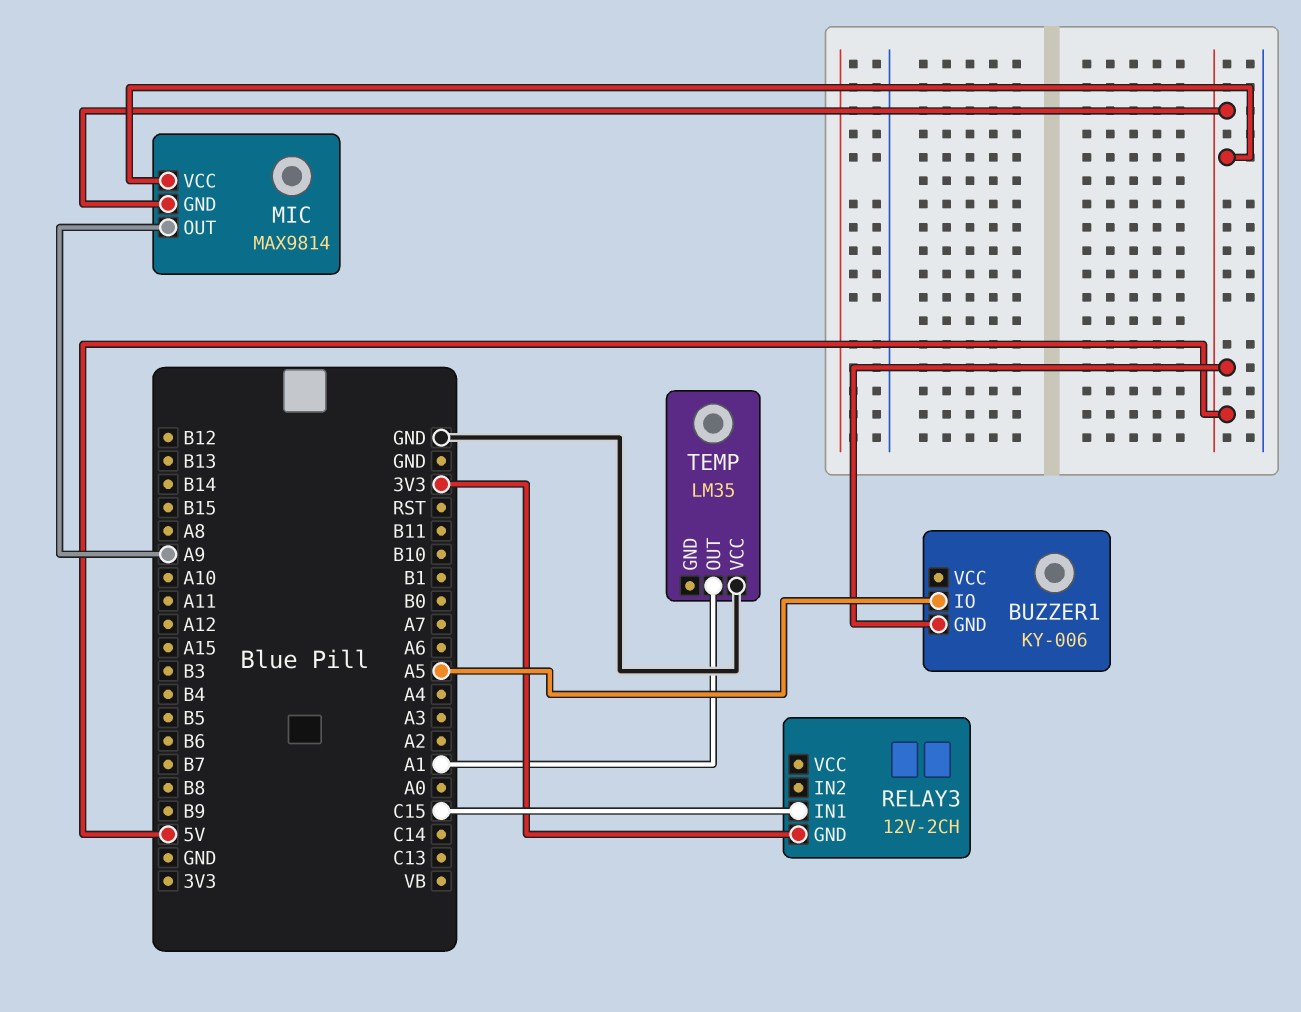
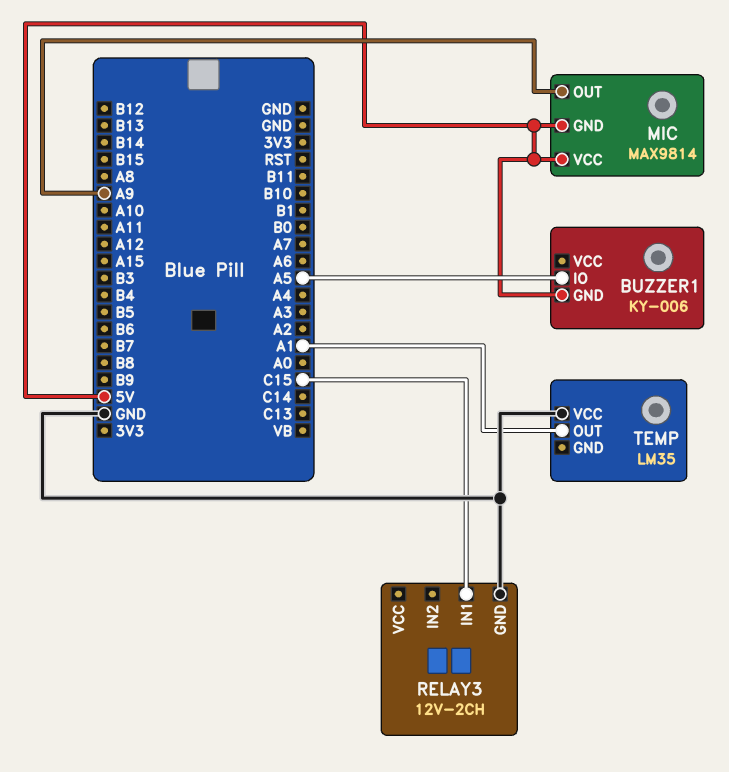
RELAY3 pin GND: 3V3 -> GND

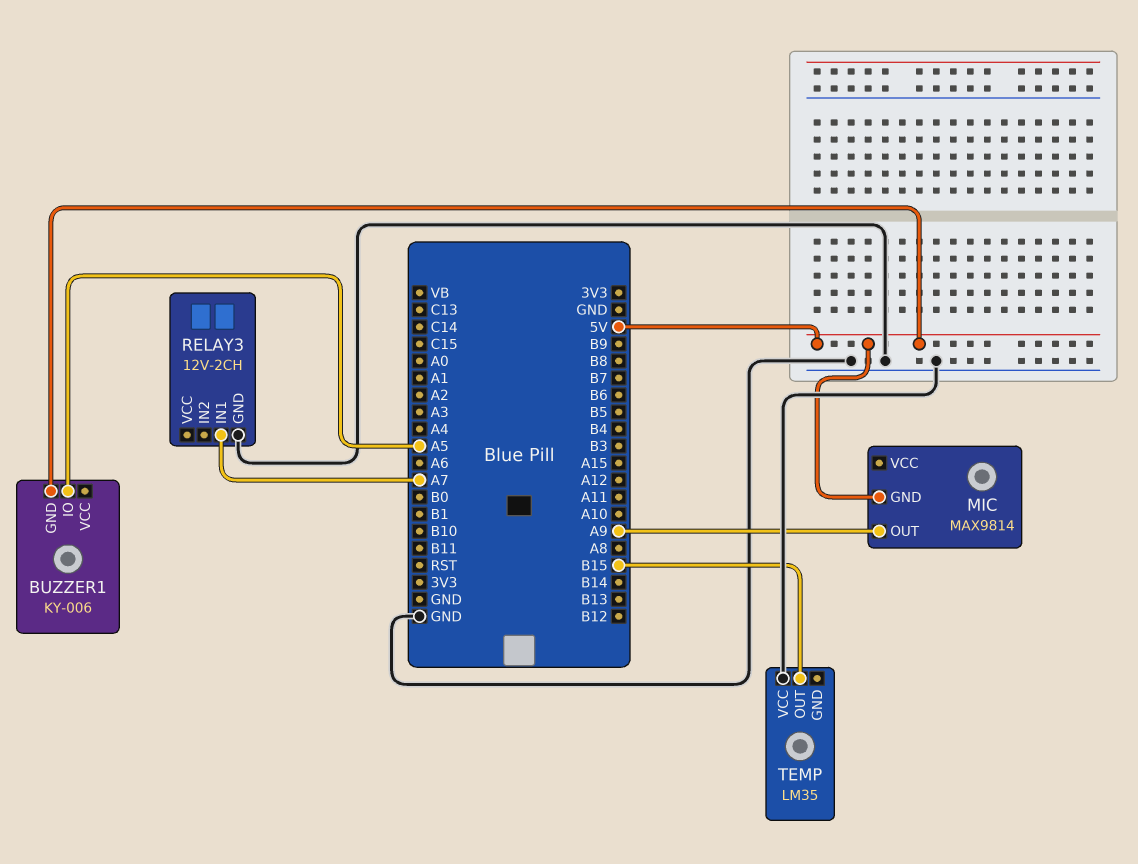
MIC pin VCC: 5V -> none
RELAY3 pin IN1: C15 -> A7
TEMP pin OUT: A1 -> B15

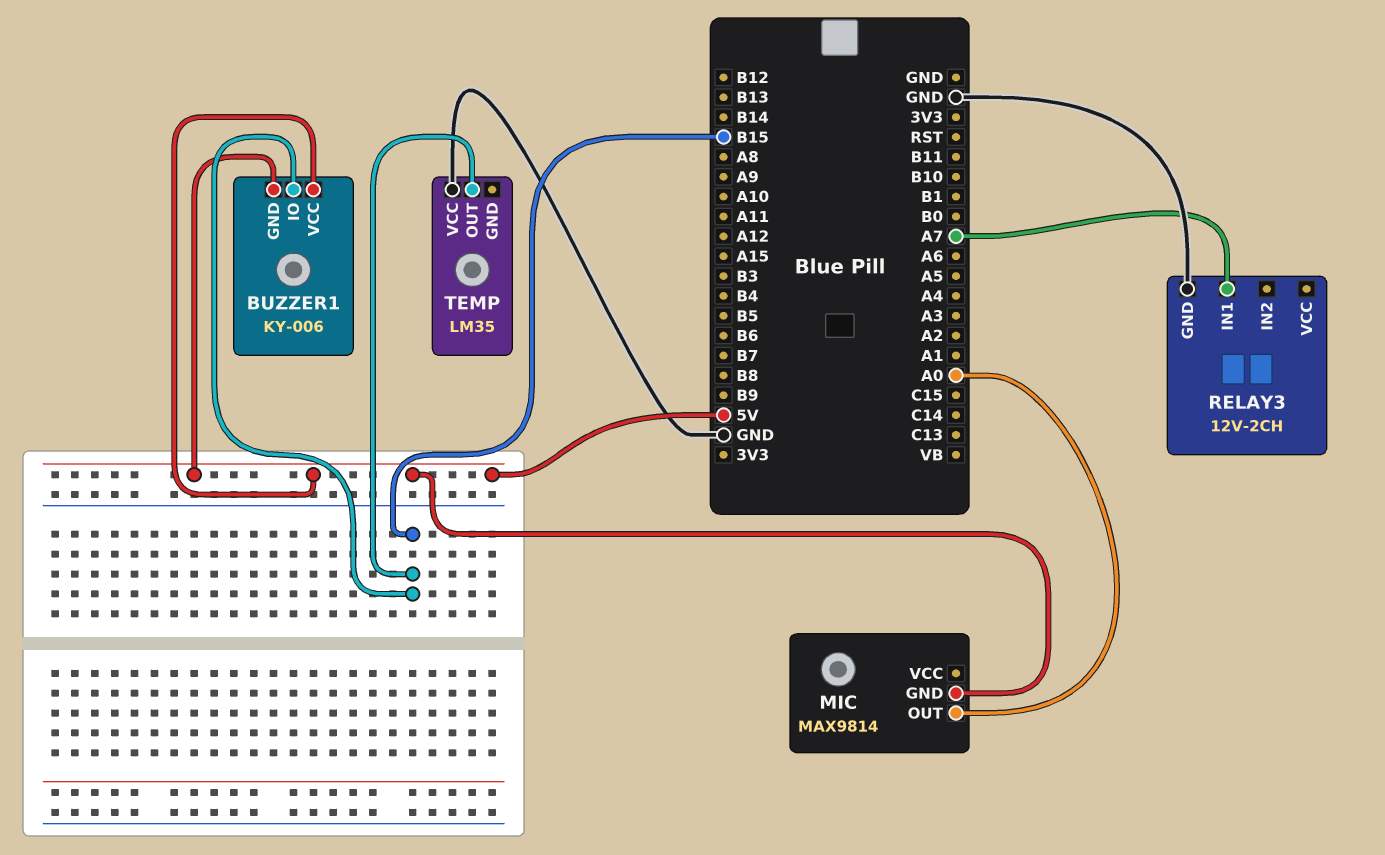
BUZZER1 pin IO: A5 -> B15
BUZZER1 pin VCC: none -> 5V
MIC pin OUT: A9 -> A0

